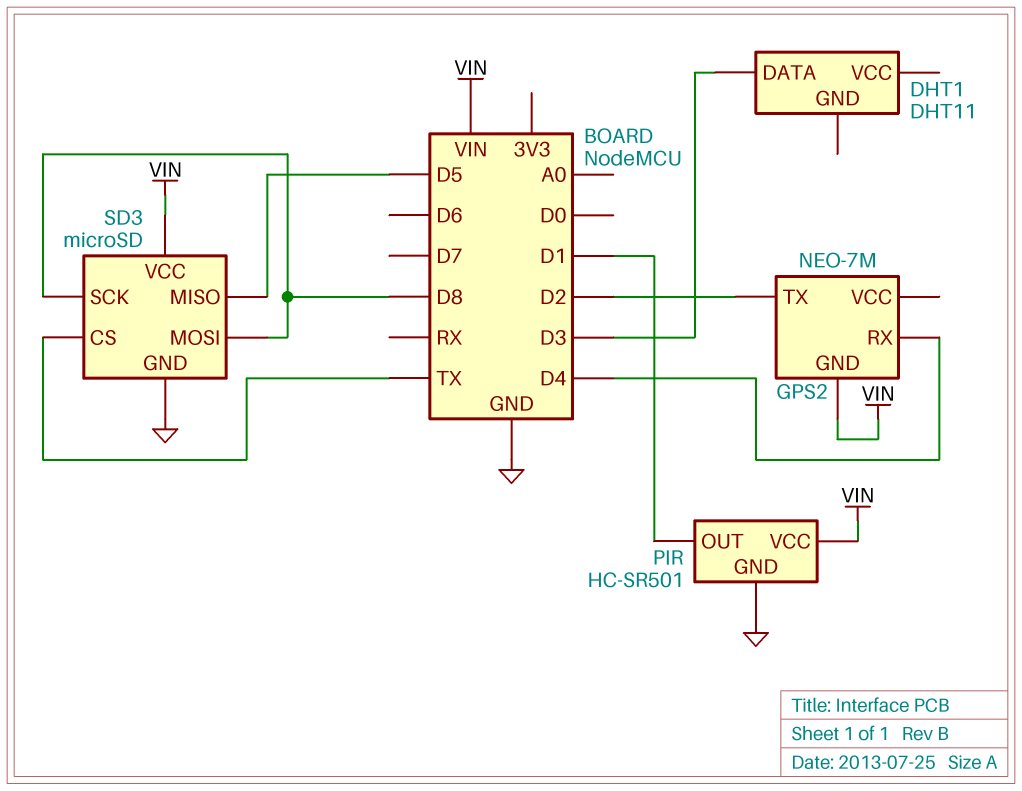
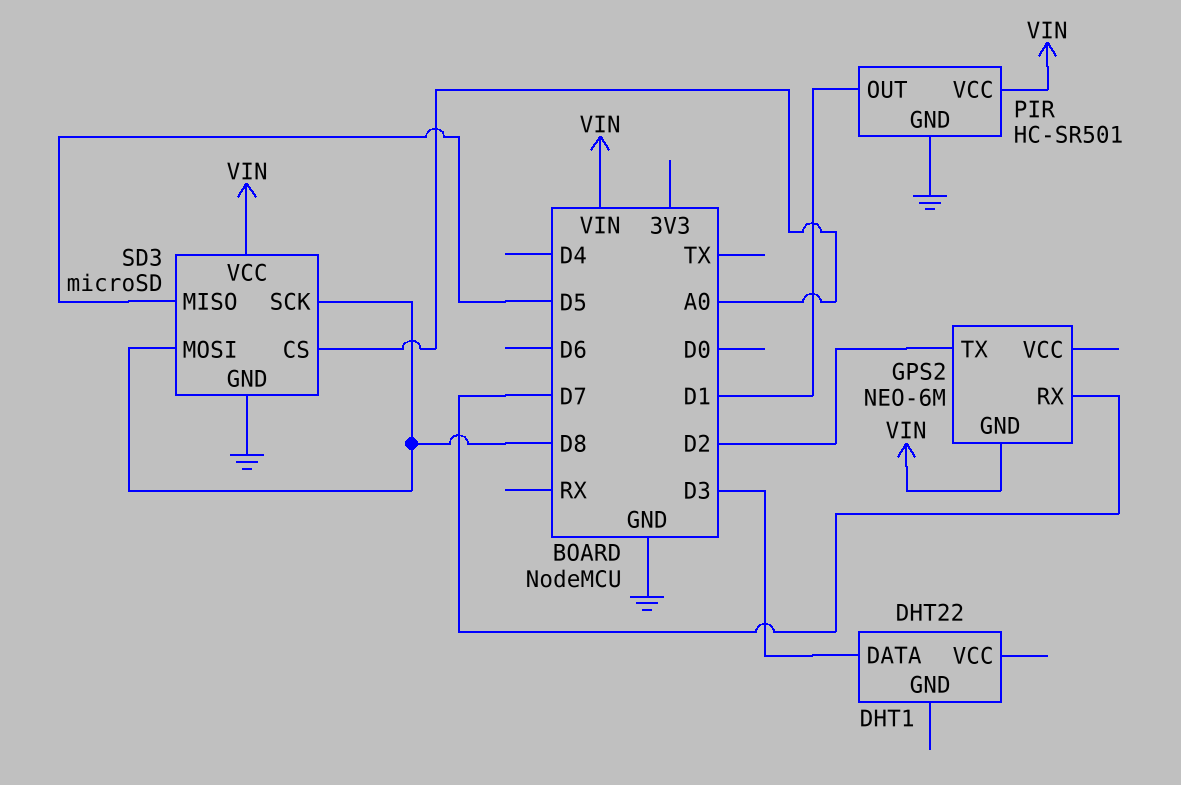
DHT1: DHT11 -> DHT22
GPS2: NEO-7M -> NEO-6M
GPS2 pin RX: D4 -> D7
SD3 pin CS: TX -> A0

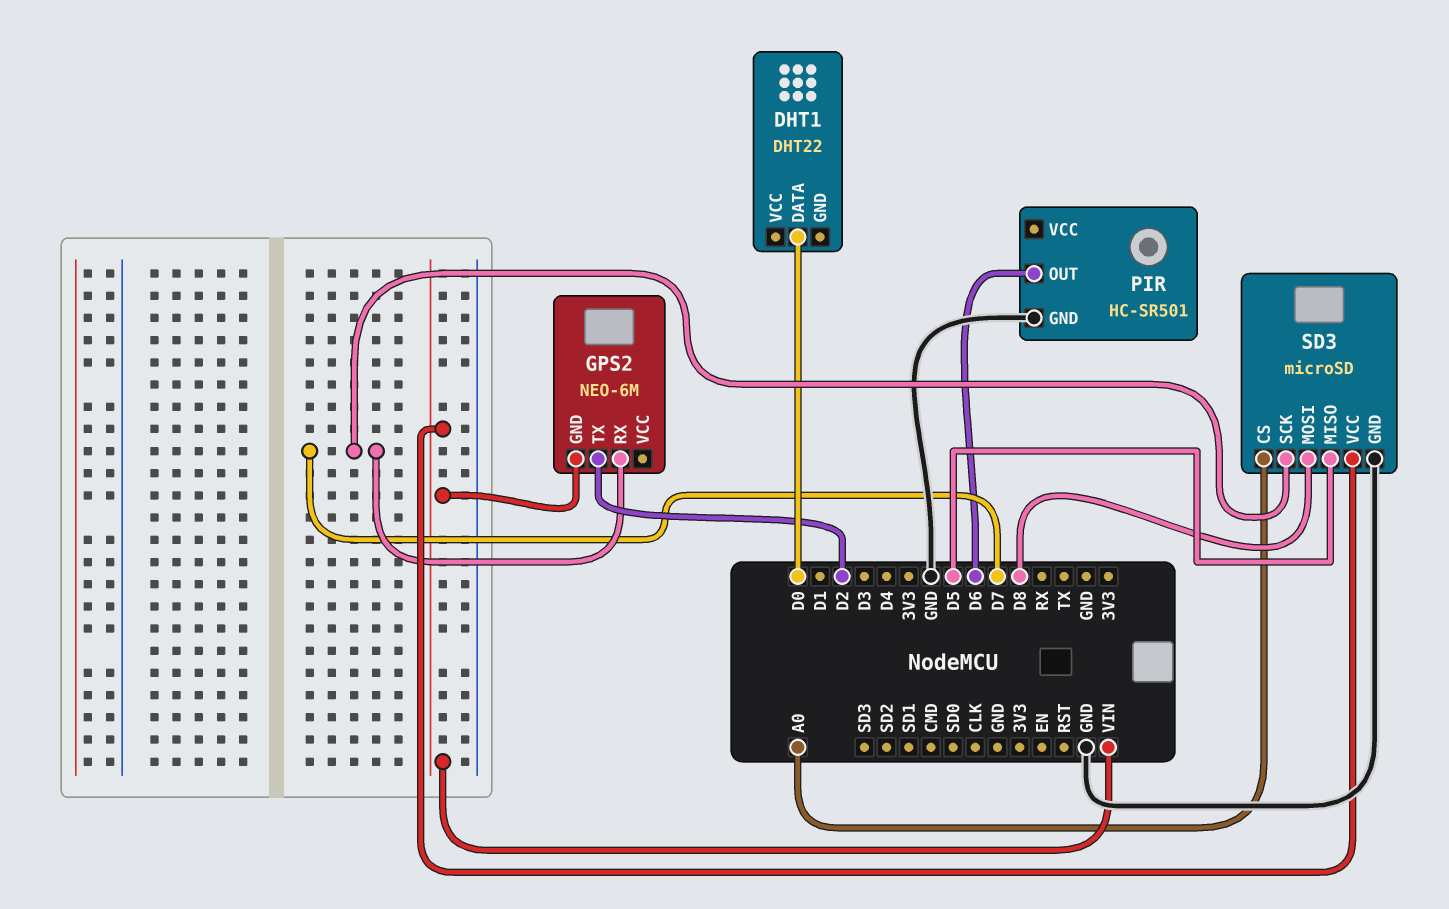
DHT1 pin DATA: D3 -> D0
PIR pin OUT: D1 -> D6
PIR pin VCC: VIN -> none
SD3 pin SCK: D8 -> D7

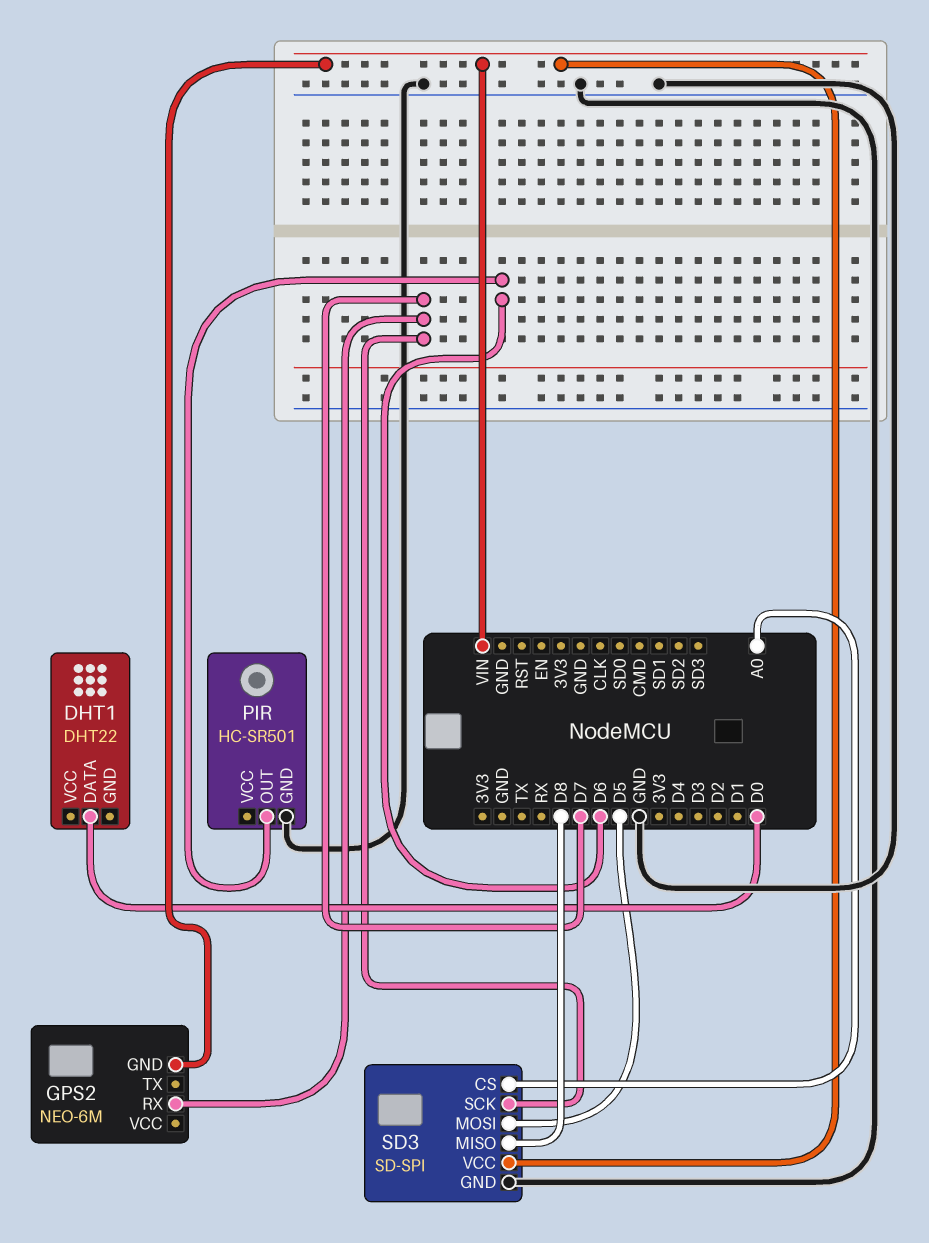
GPS2 pin TX: D2 -> none
SD3: microSD -> SD-SPI
SD3 pin MISO: D5 -> D8
SD3 pin MOSI: D8 -> D5

